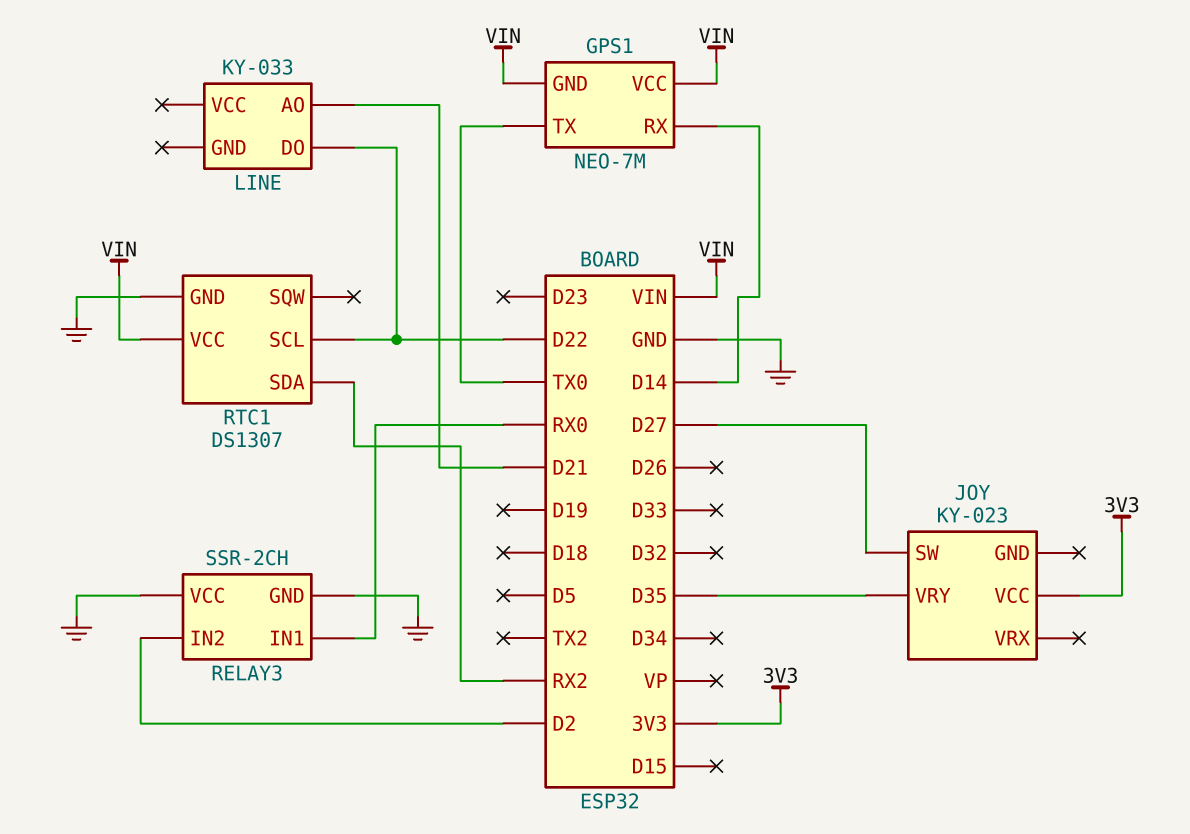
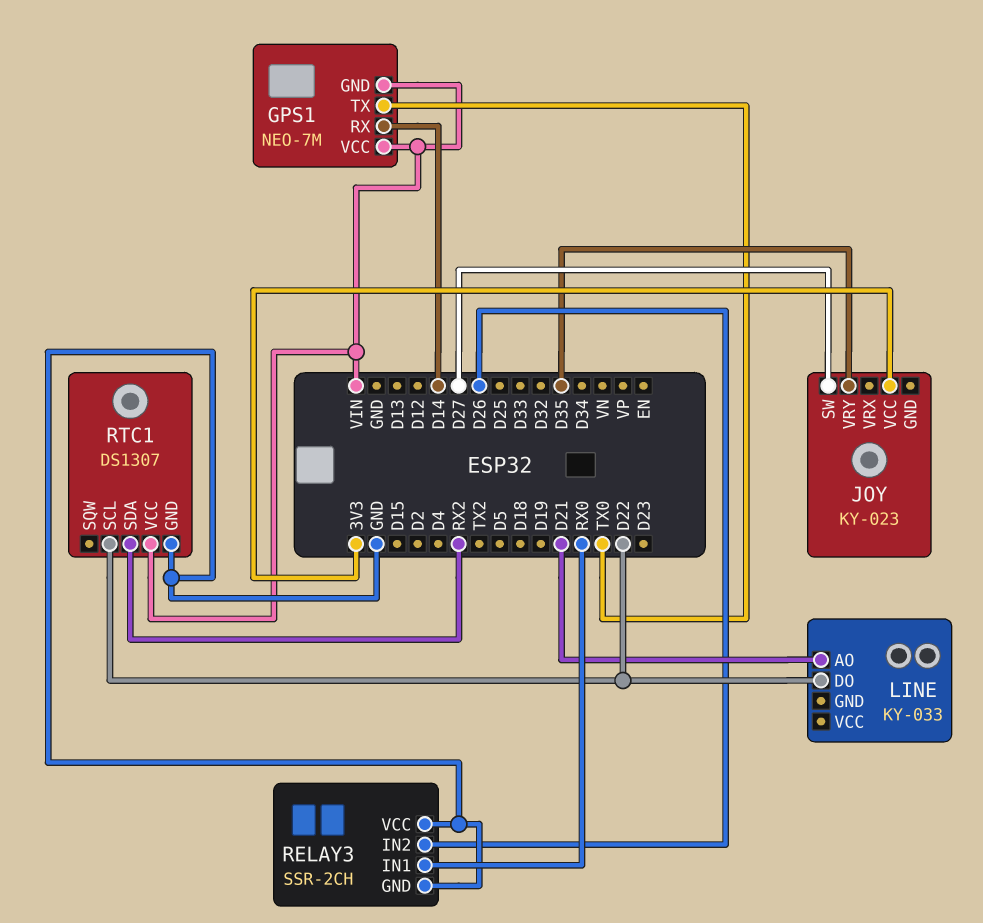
RELAY3 pin IN2: D2 -> D26

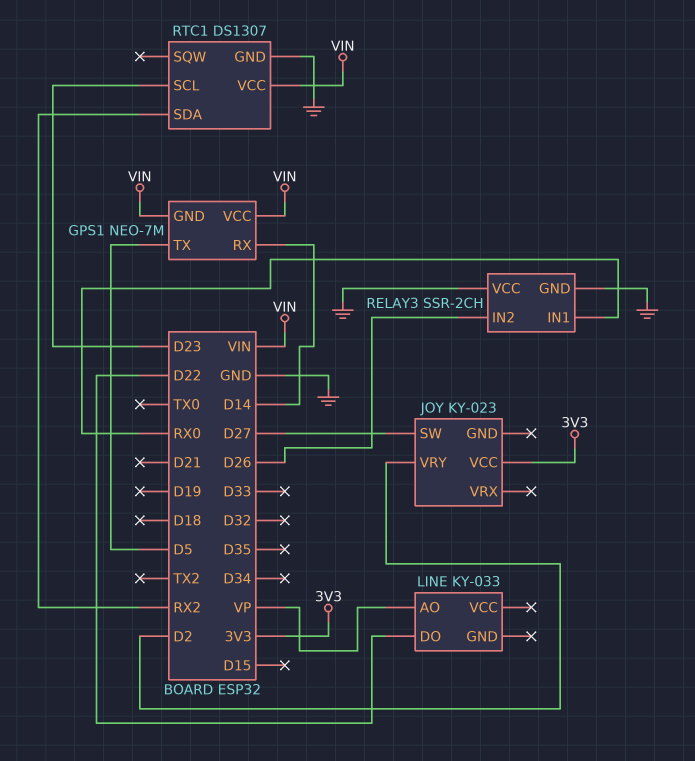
GPS1 pin TX: TX0 -> D5
JOY pin VRY: D35 -> D2
LINE pin AO: D21 -> VP
RTC1 pin SCL: D22 -> D23

